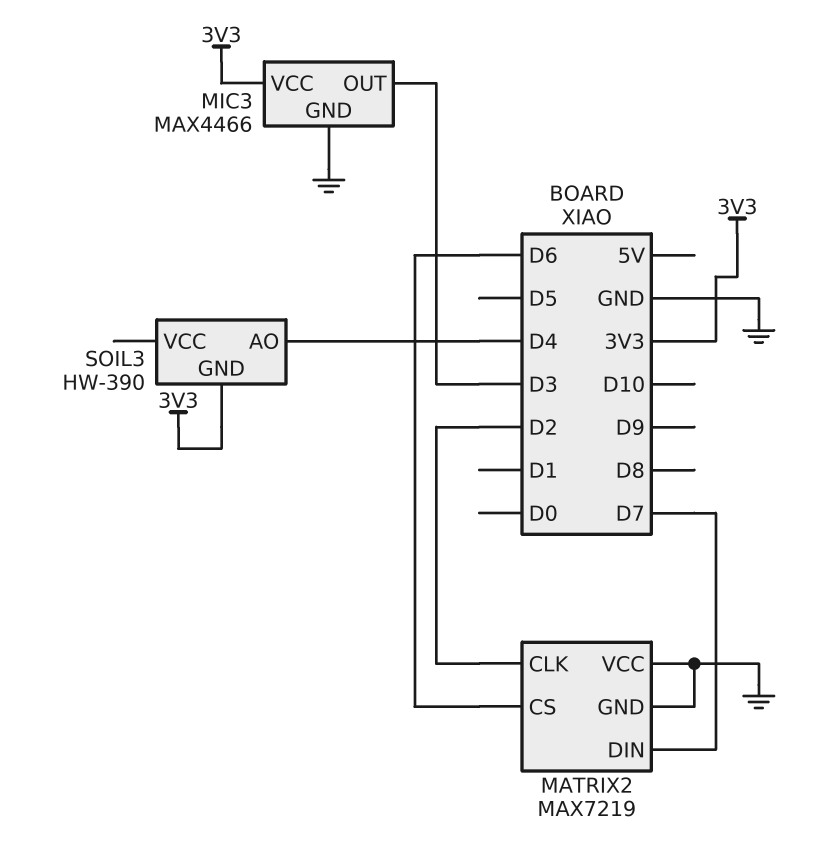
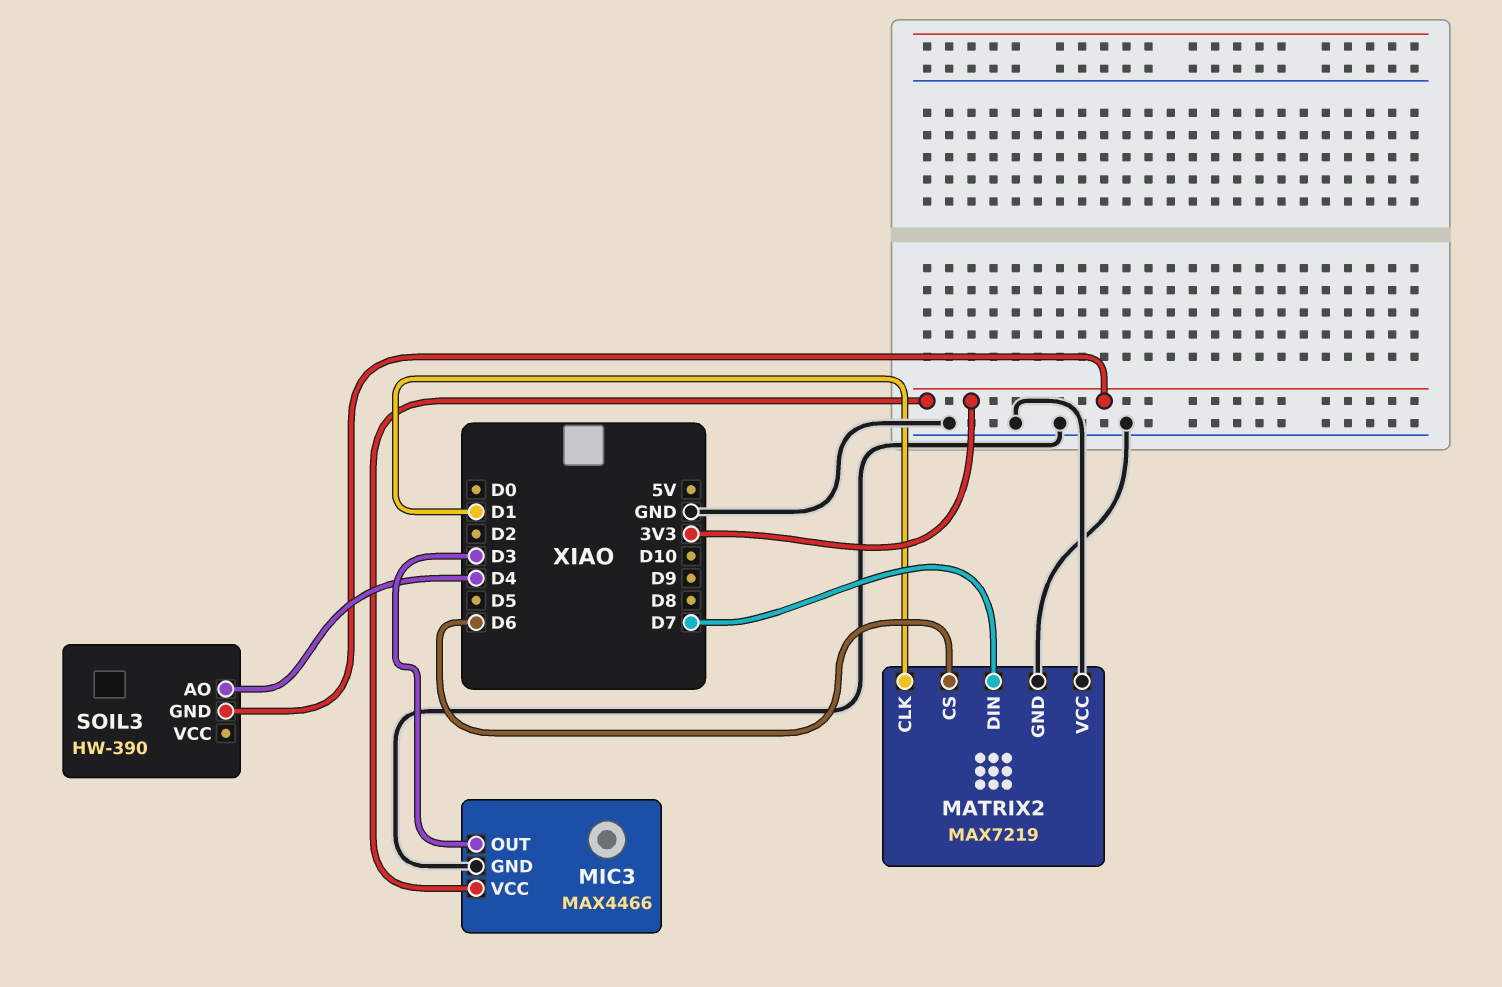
MATRIX2 pin CLK: D2 -> D1

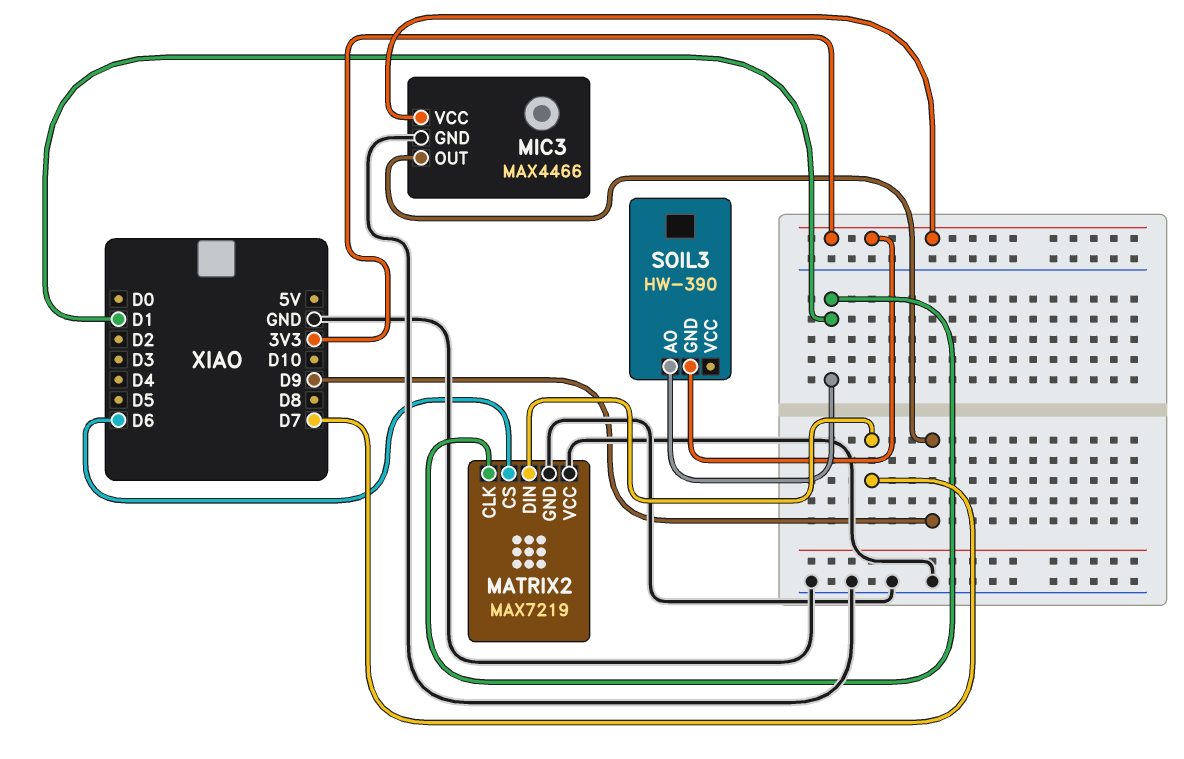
MIC3 pin OUT: D3 -> D9
SOIL3 pin AO: D4 -> D1

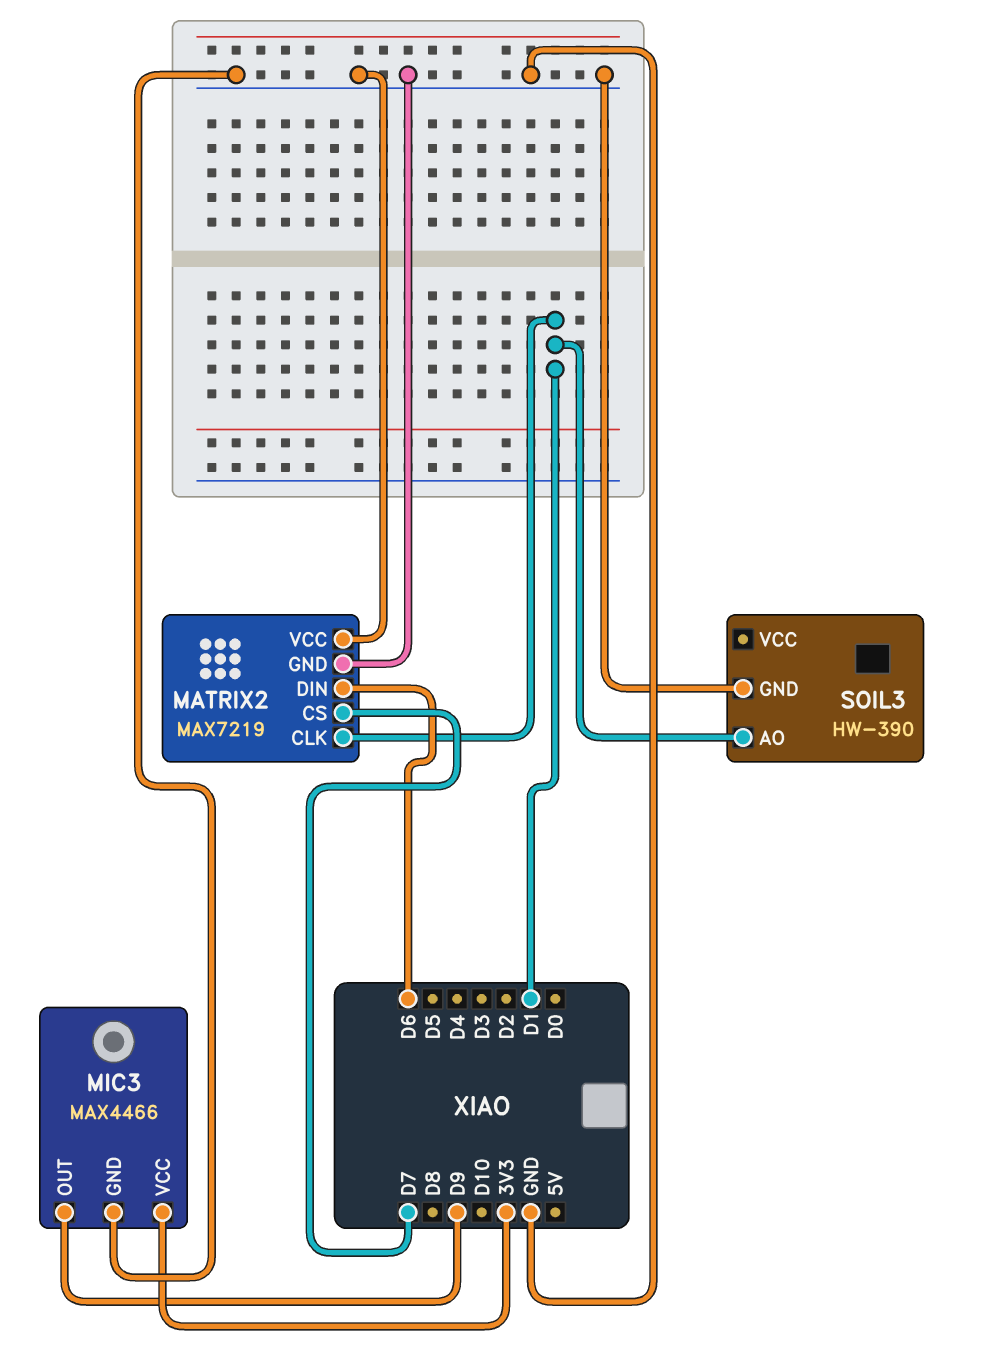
MATRIX2 pin CS: D6 -> D7
MATRIX2 pin DIN: D7 -> D6
SOIL3 pin GND: 3V3 -> GND

